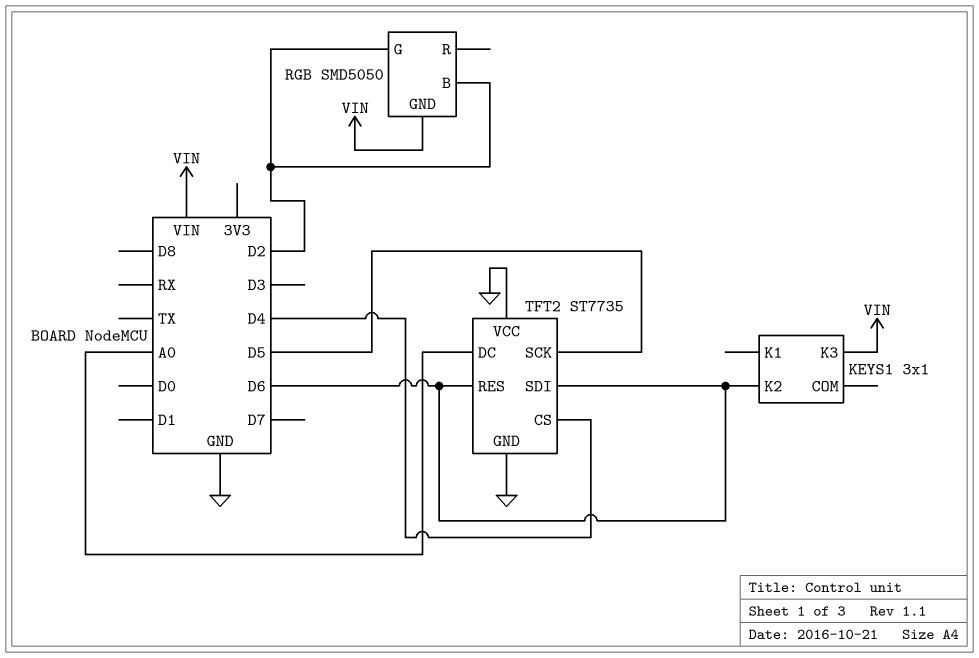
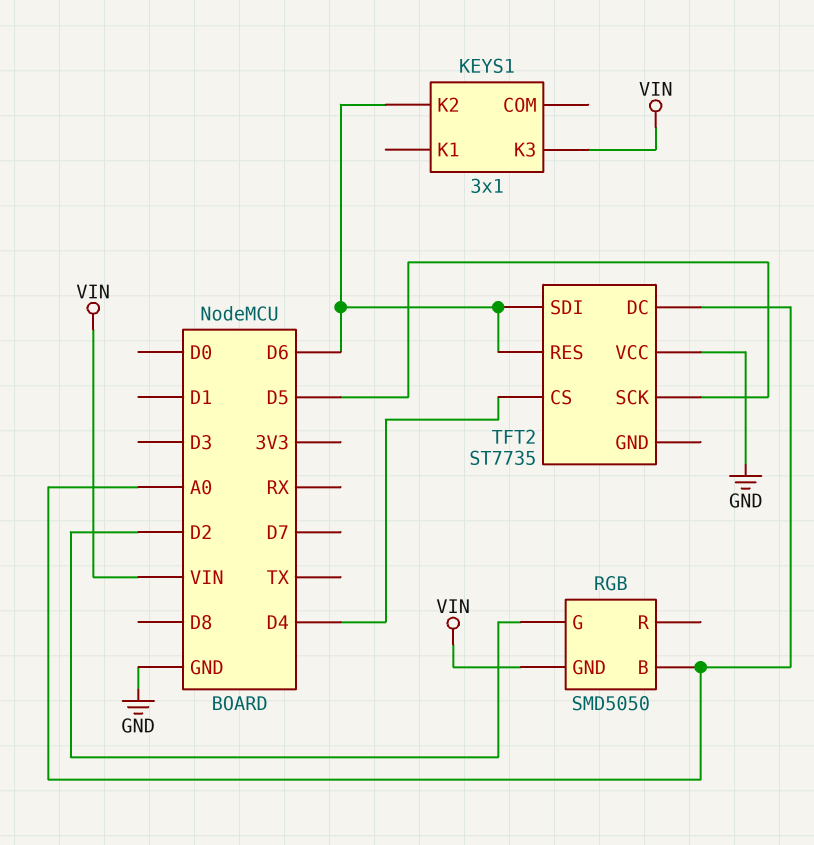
RGB pin B: D2 -> A0
TFT2 pin GND: GND -> none

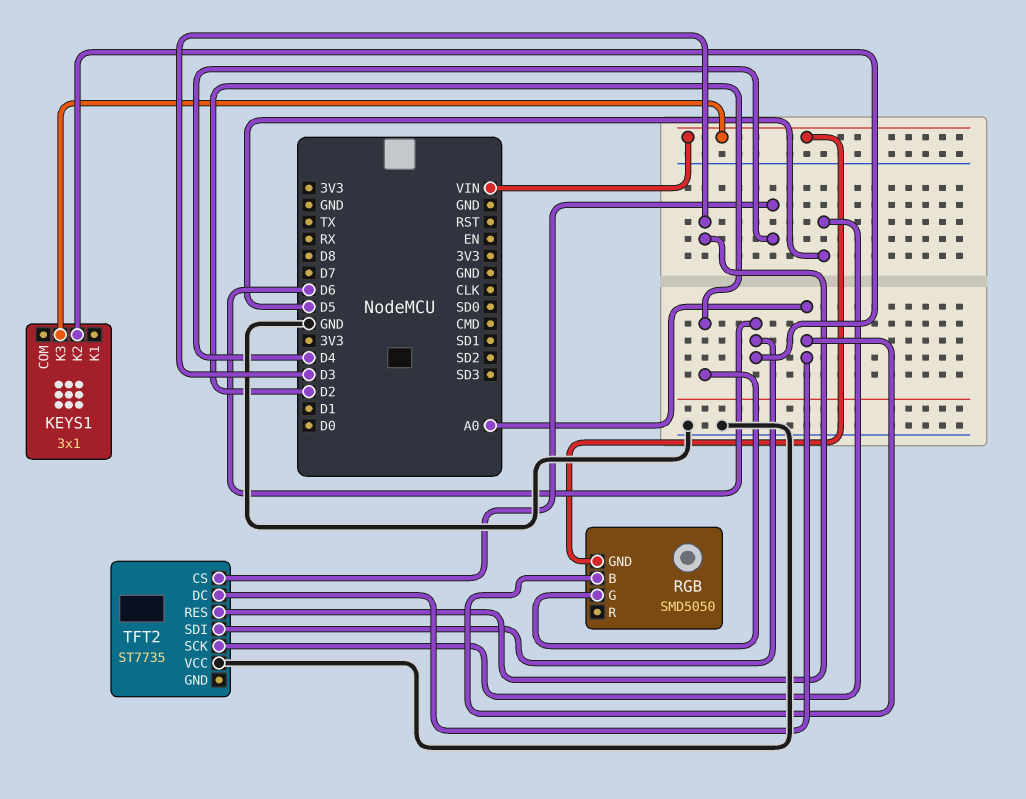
TFT2 pin RES: D6 -> D3

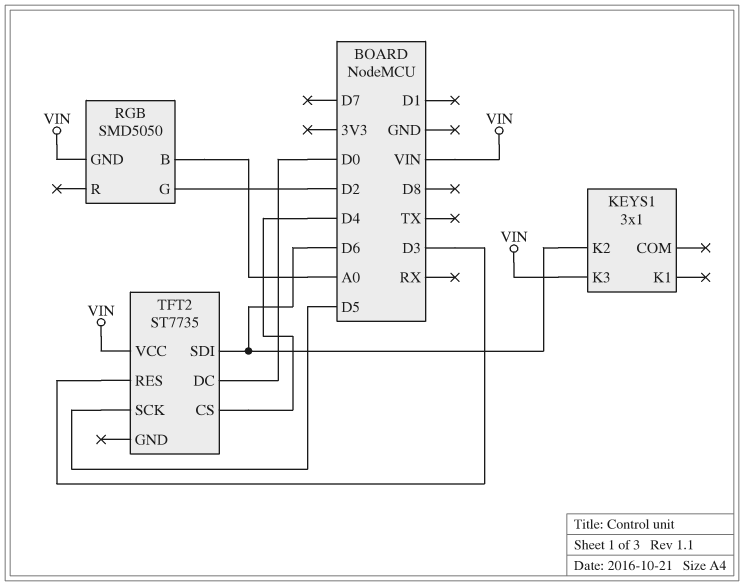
TFT2 pin DC: A0 -> D0
TFT2 pin VCC: GND -> VIN

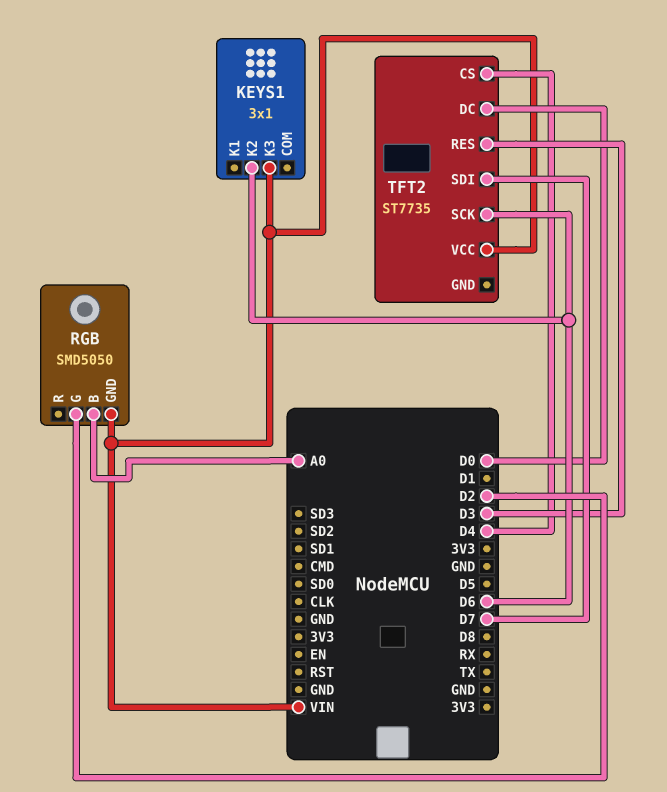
TFT2 pin SCK: D5 -> D6
TFT2 pin SDI: D6 -> D7

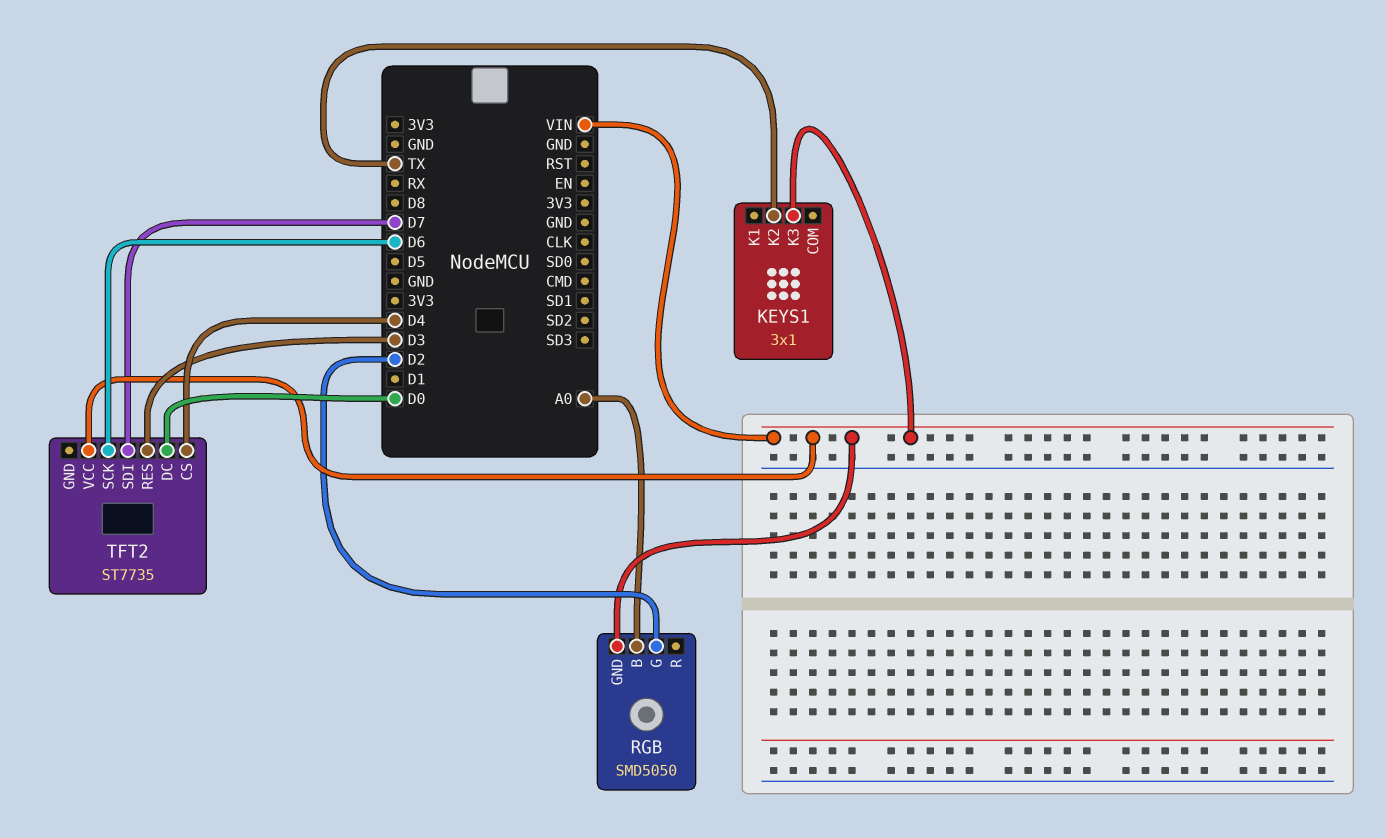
KEYS1 pin K2: D6 -> TX

